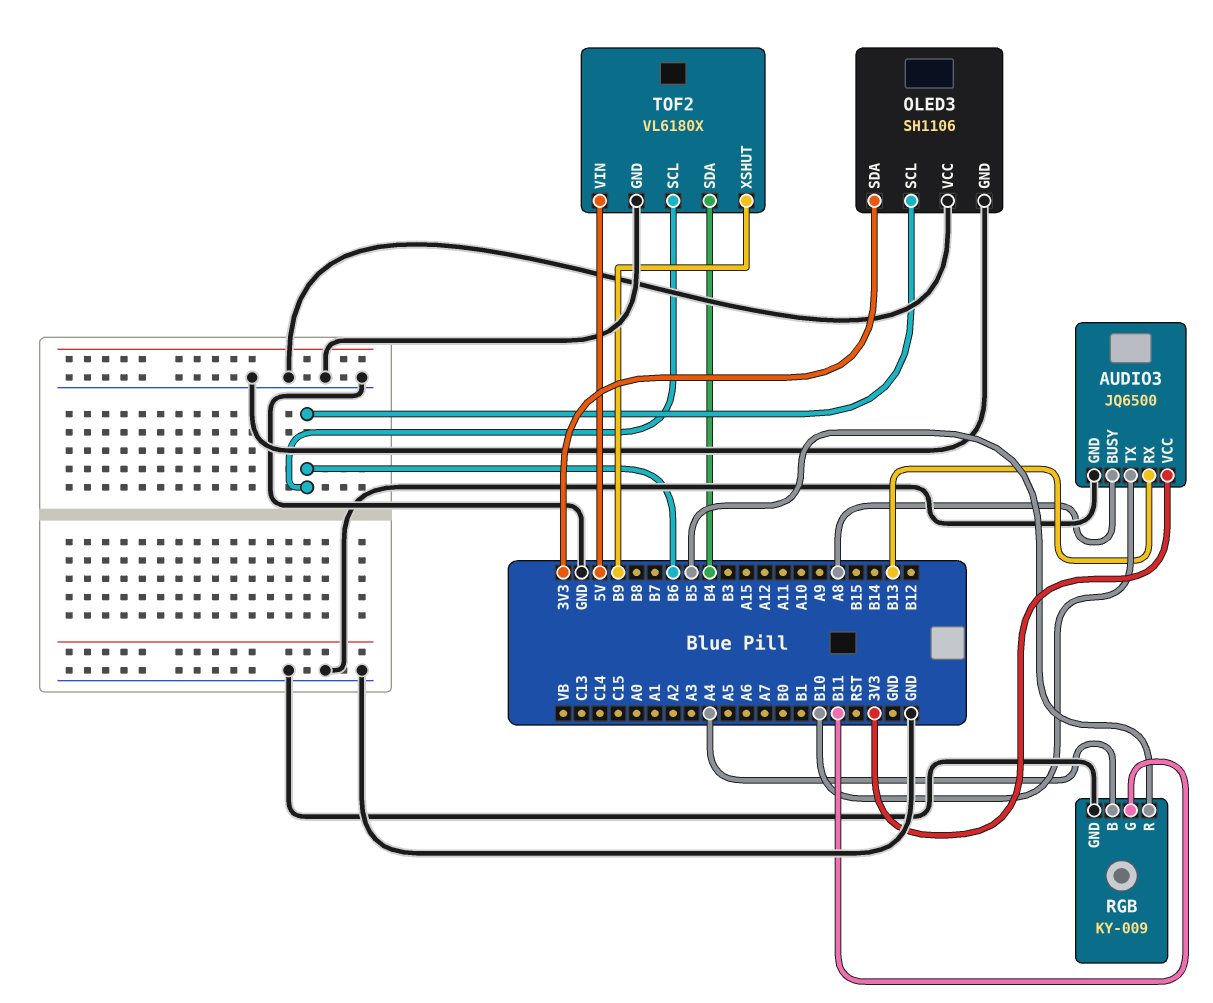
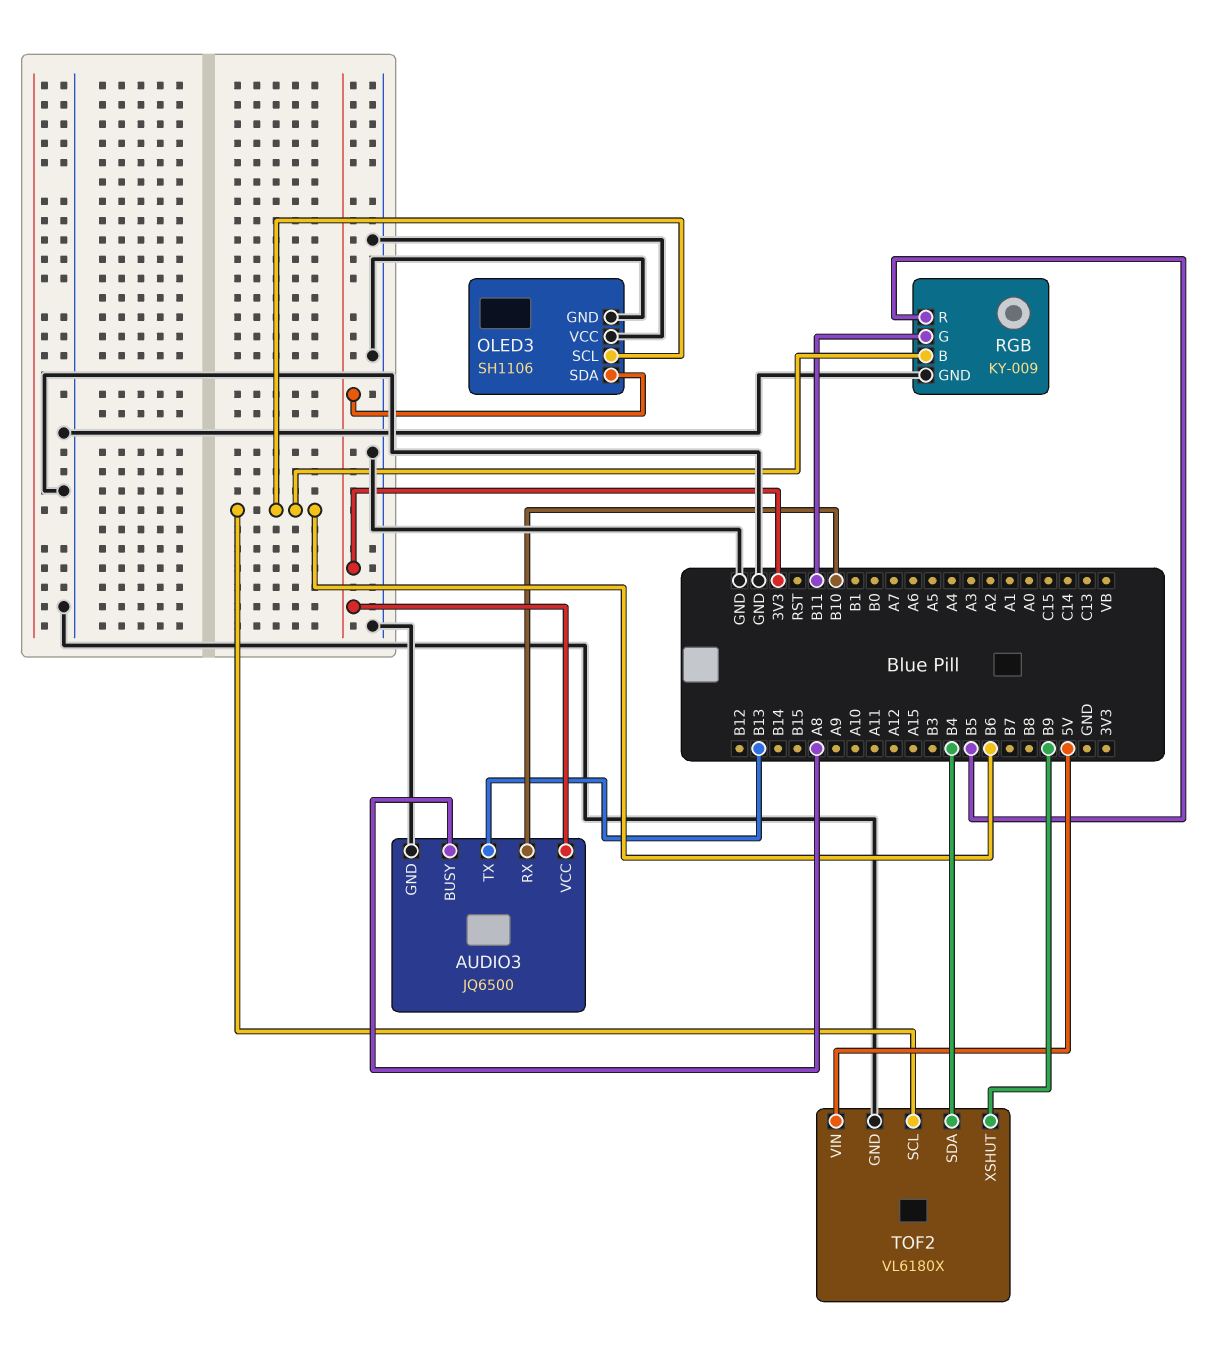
AUDIO3 pin RX: B13 -> B10
AUDIO3 pin TX: B10 -> B13
RGB pin B: A4 -> B6

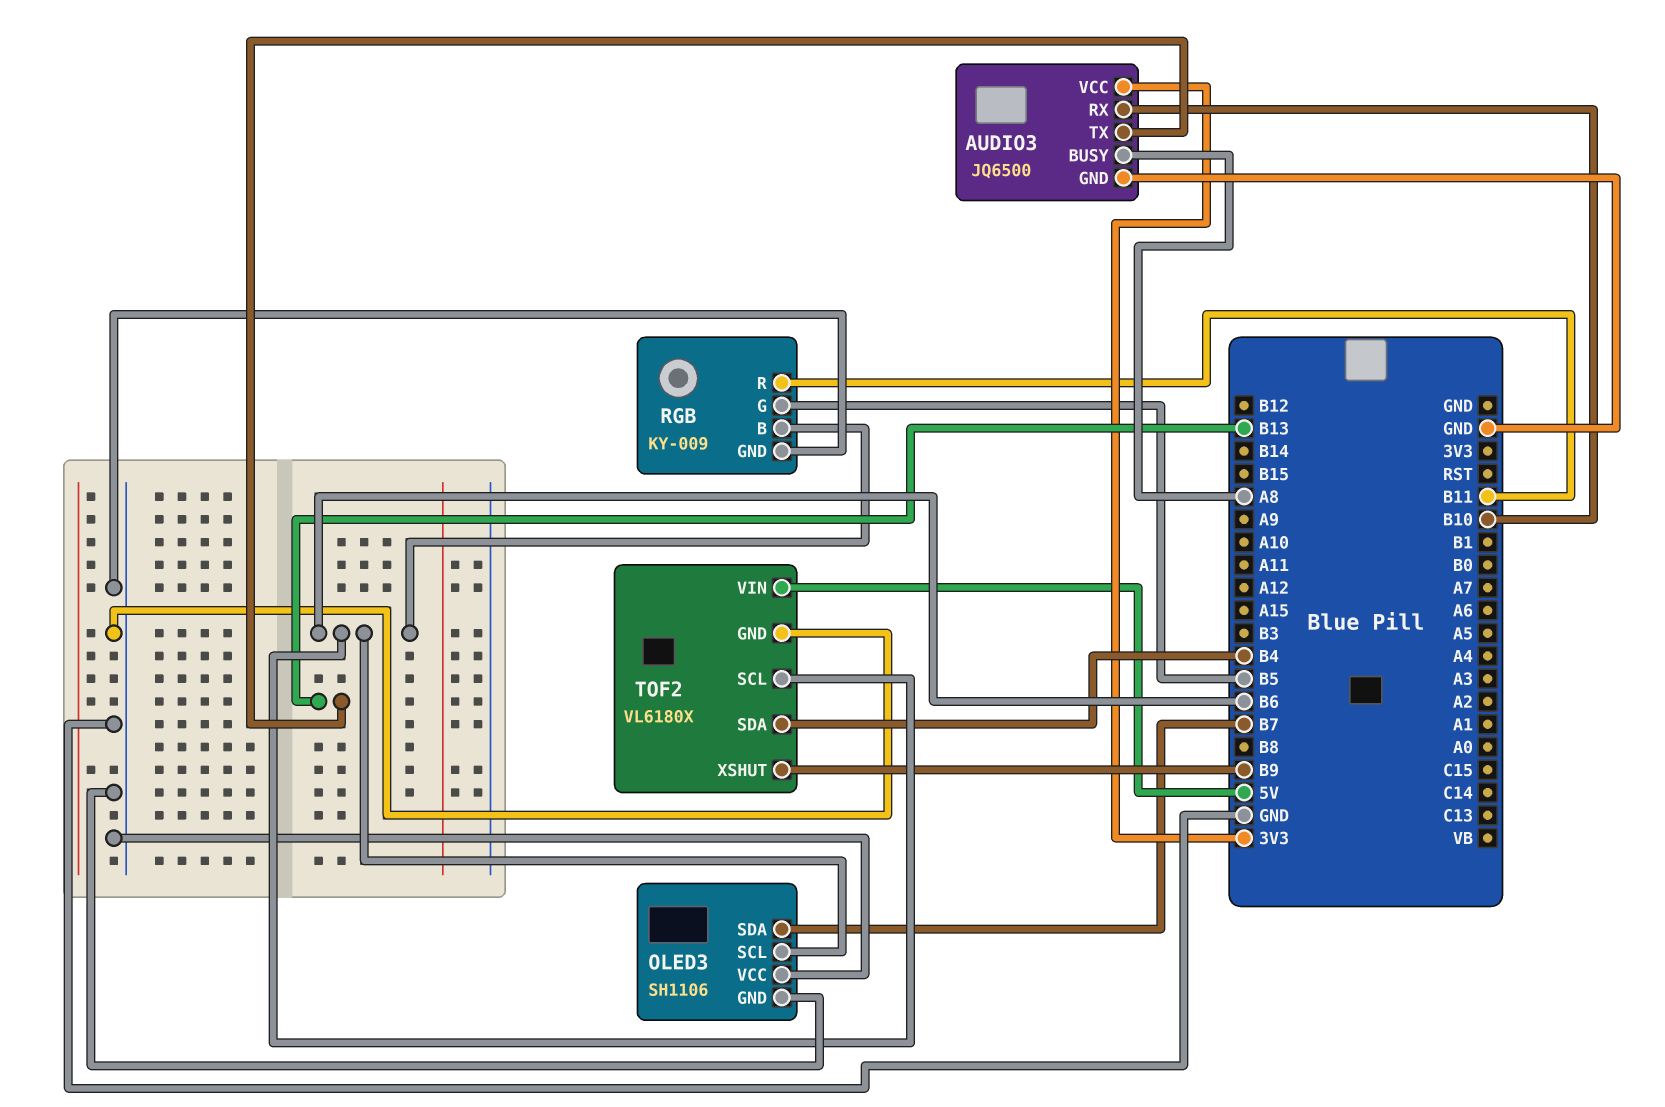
OLED3 pin SDA: 3V3 -> B7
RGB pin G: B11 -> B5
RGB pin R: B5 -> B11

